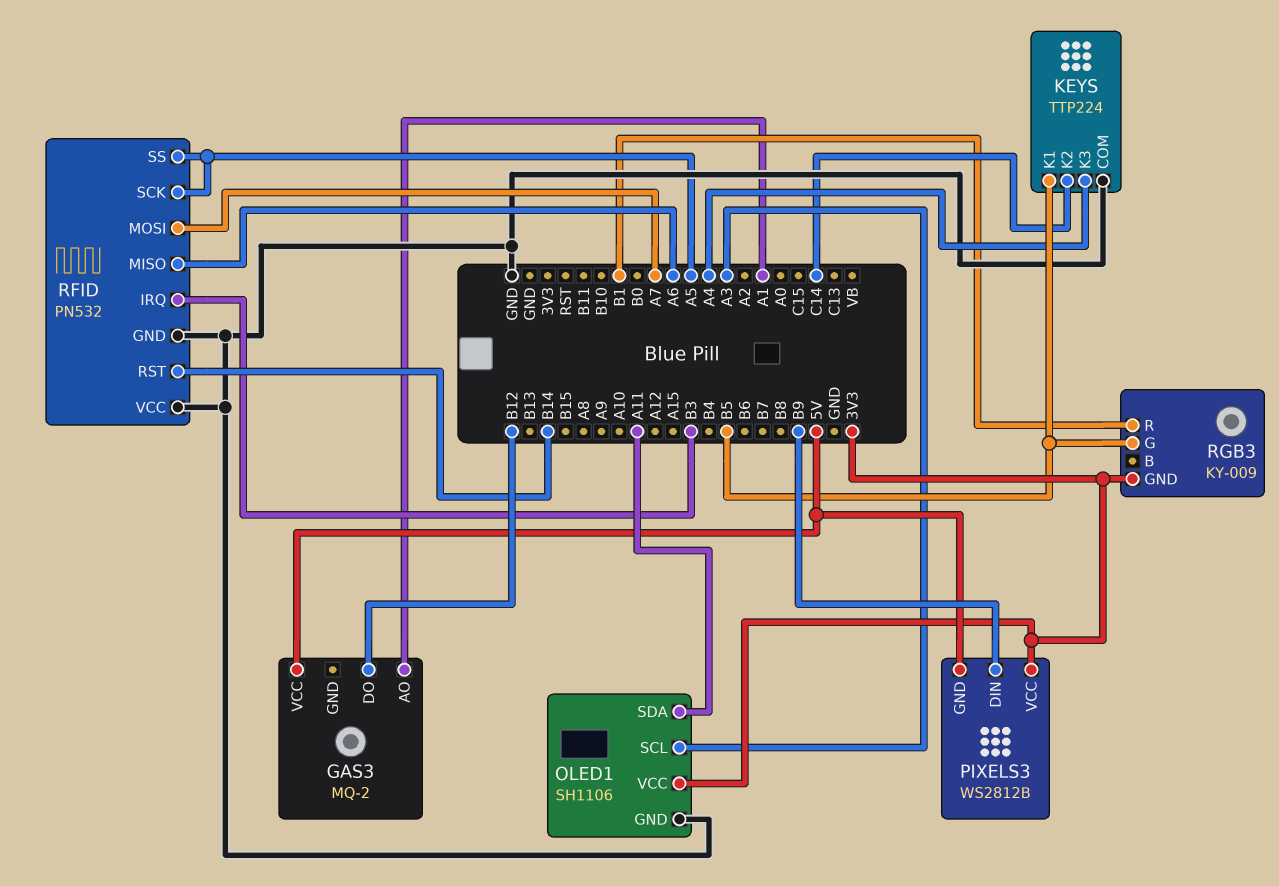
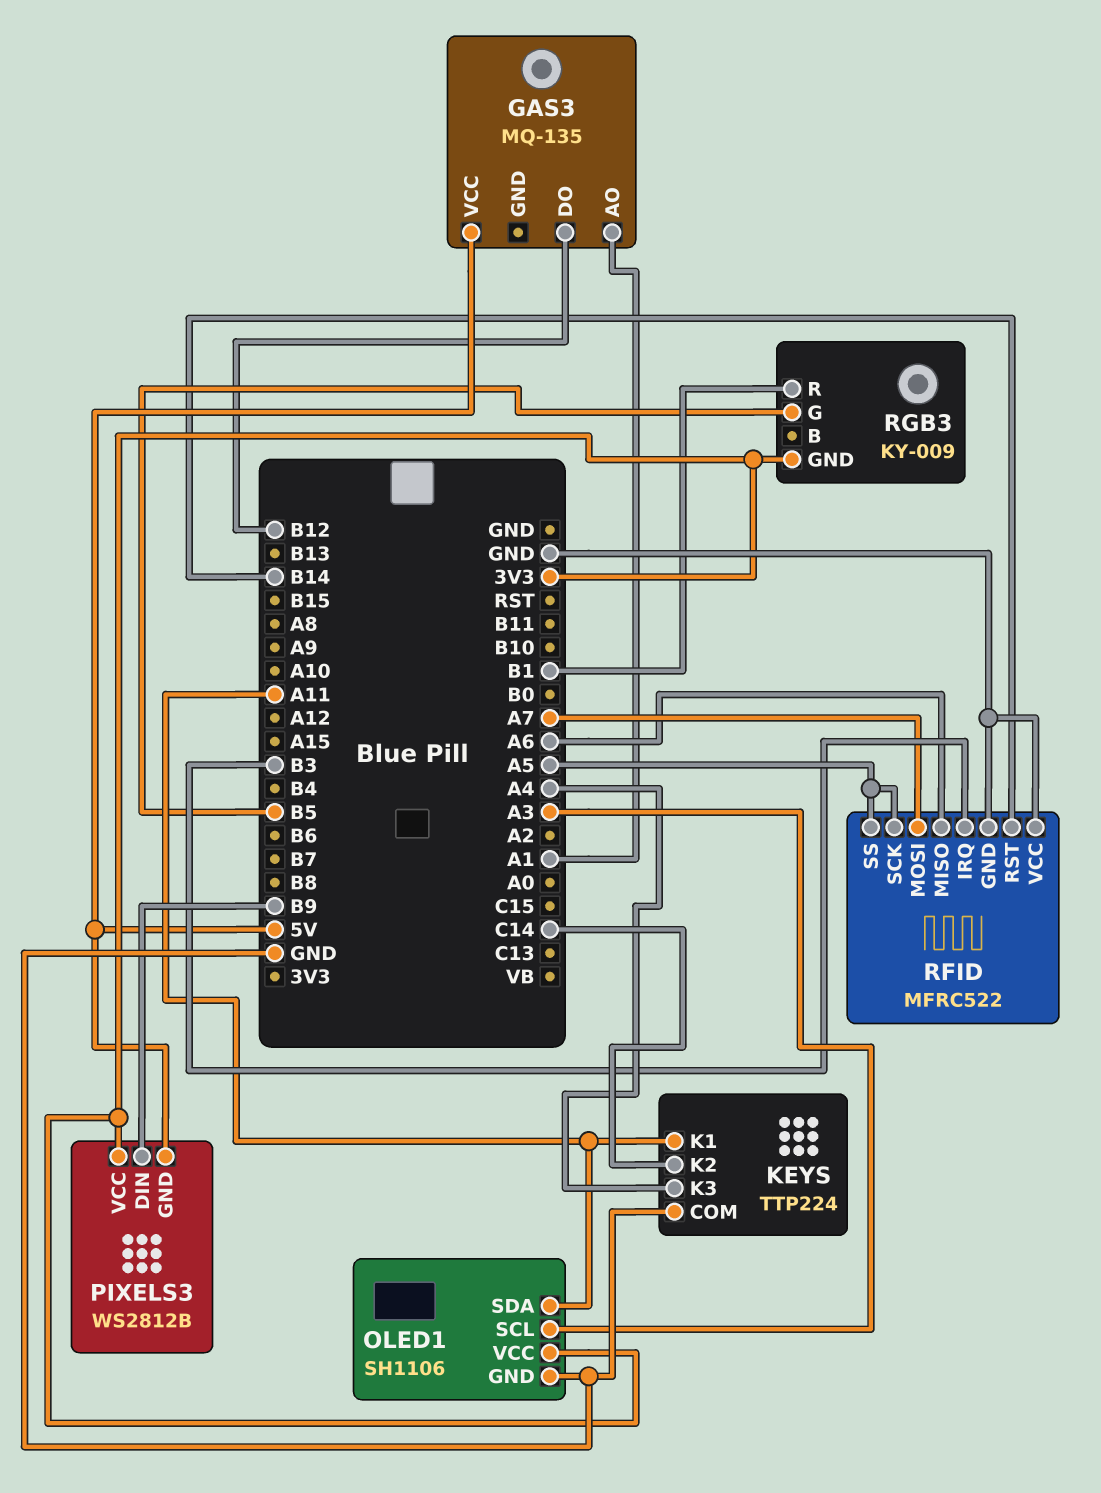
GAS3: MQ-2 -> MQ-135
KEYS pin K1: B5 -> A11
RFID: PN532 -> MFRC522

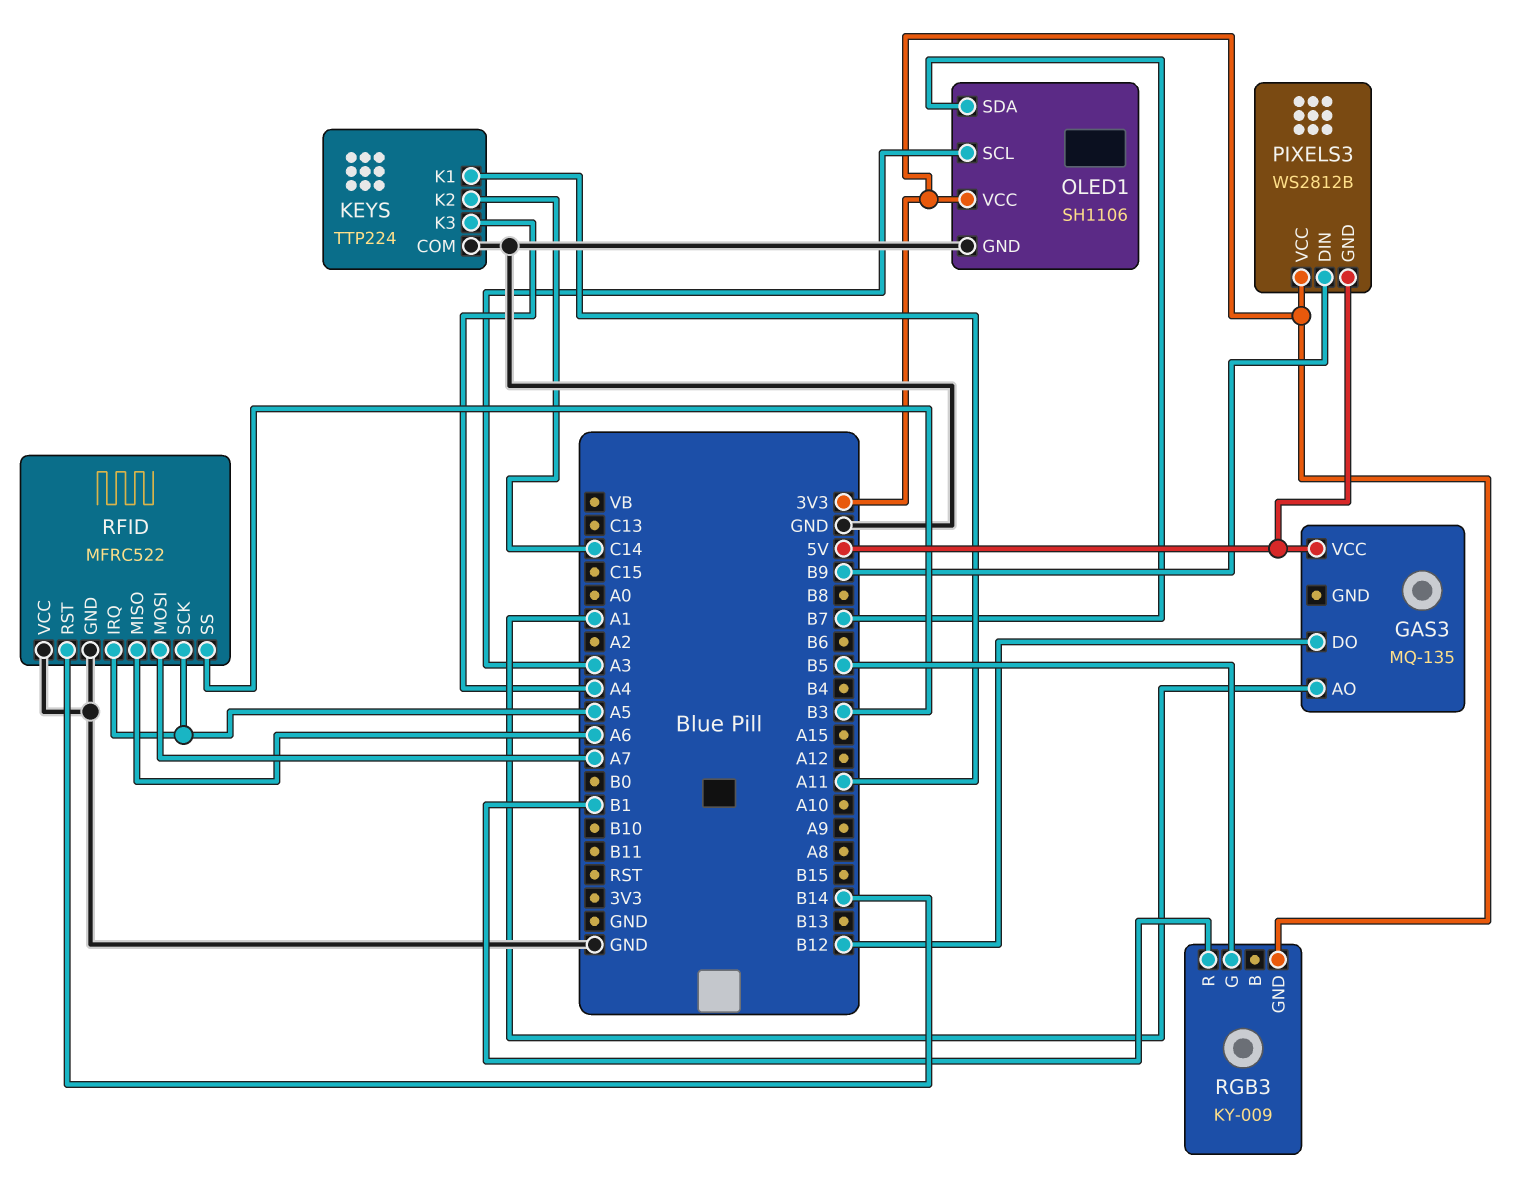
OLED1 pin SDA: A11 -> B7
RFID pin IRQ: B3 -> A5
RFID pin SS: A5 -> B3

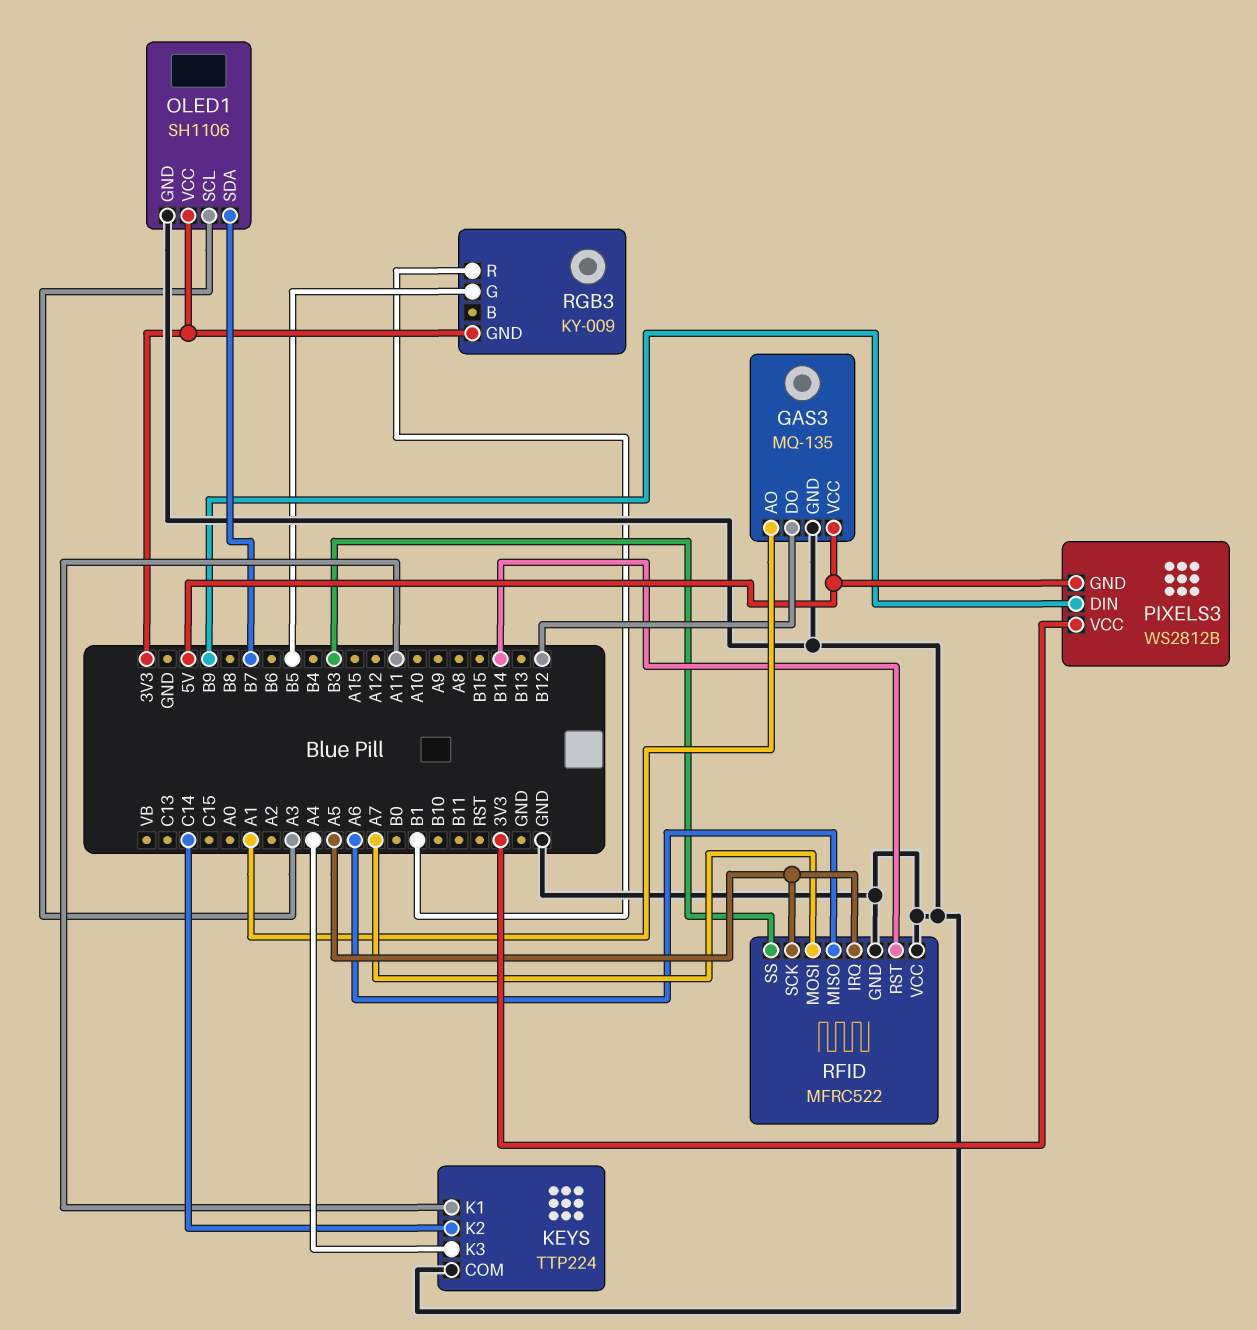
GAS3 pin GND: none -> GND

